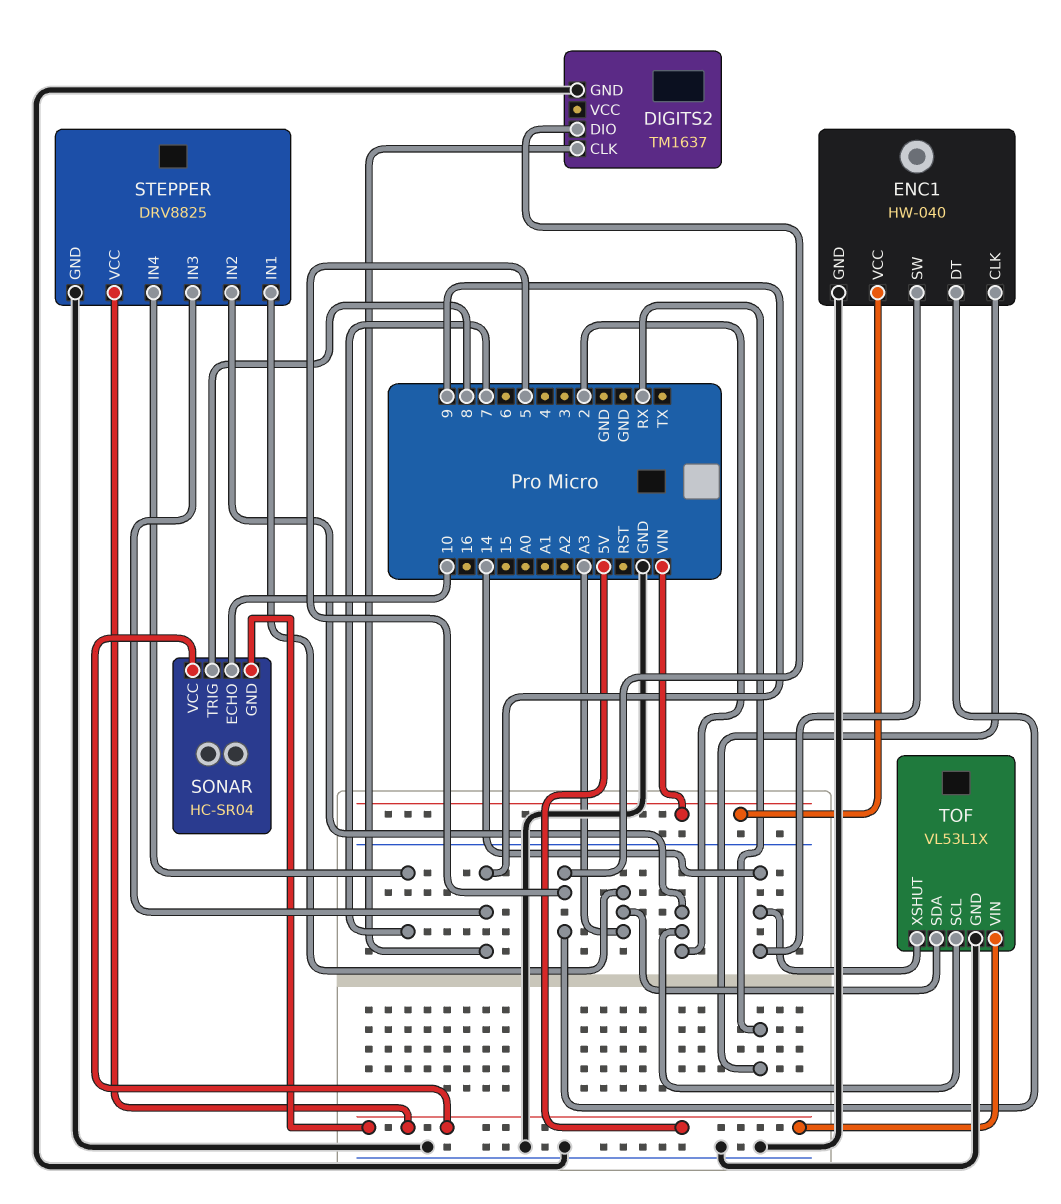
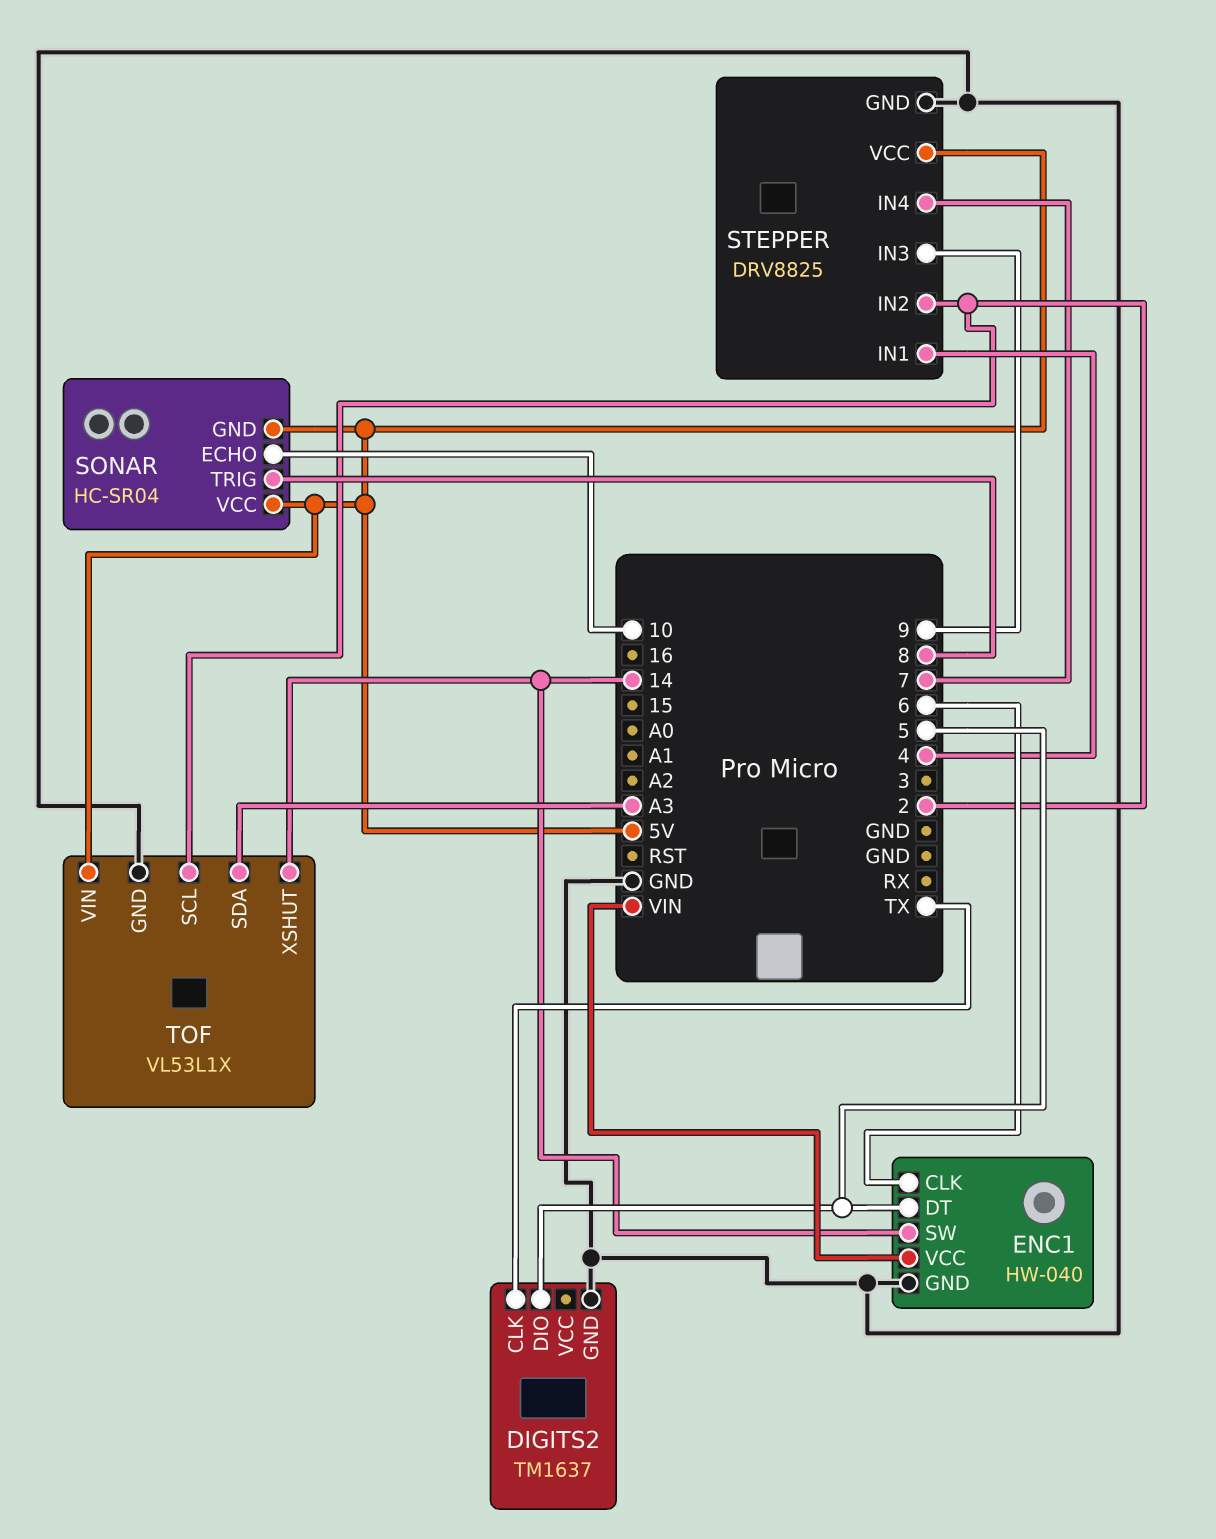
DIGITS2 pin CLK: 9 -> TX
ENC1 pin CLK: RX -> 6
STEPPER pin IN1: A3 -> 4

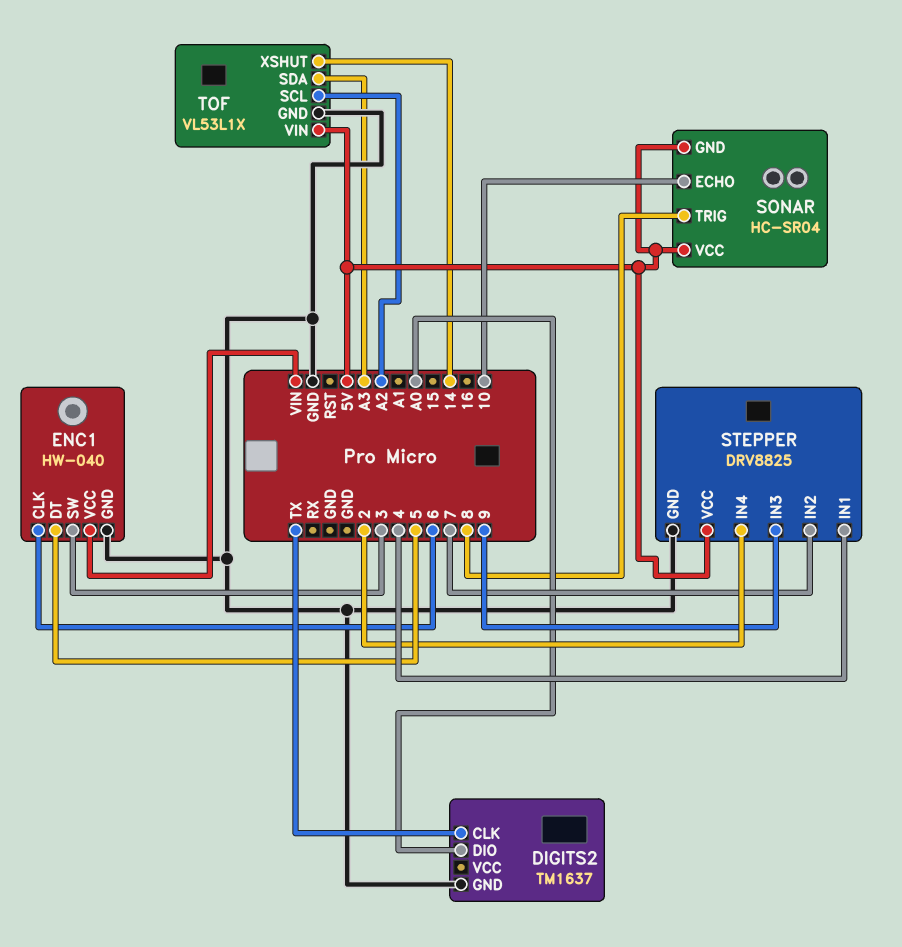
DIGITS2 pin DIO: 5 -> A0
ENC1 pin SW: 14 -> 3
STEPPER pin IN2: 2 -> 7
STEPPER pin IN4: 7 -> 2
TOF pin SCL: 2 -> A2

